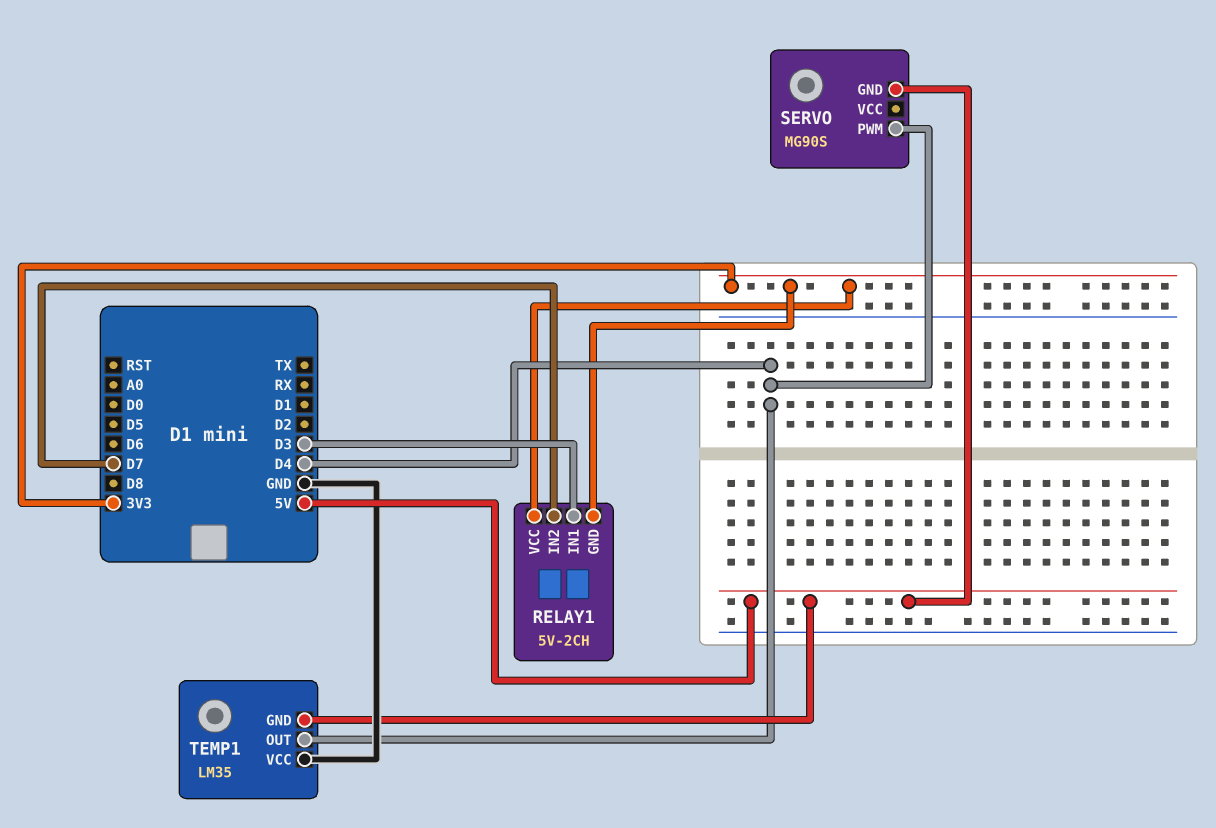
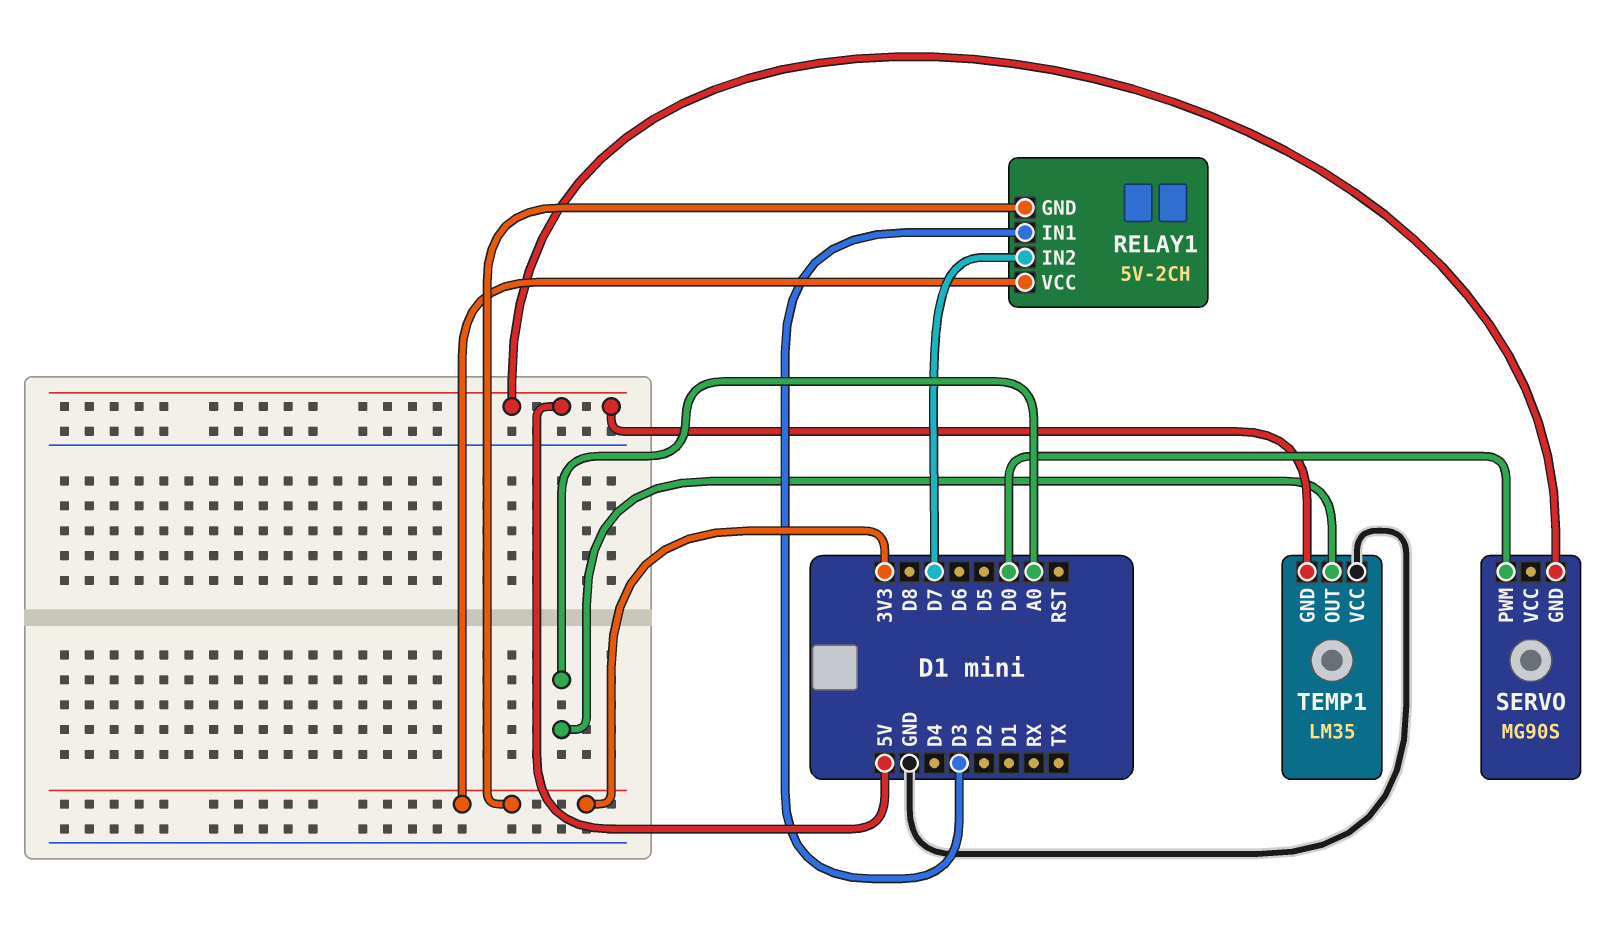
SERVO pin PWM: D4 -> D0
TEMP1 pin OUT: D4 -> A0

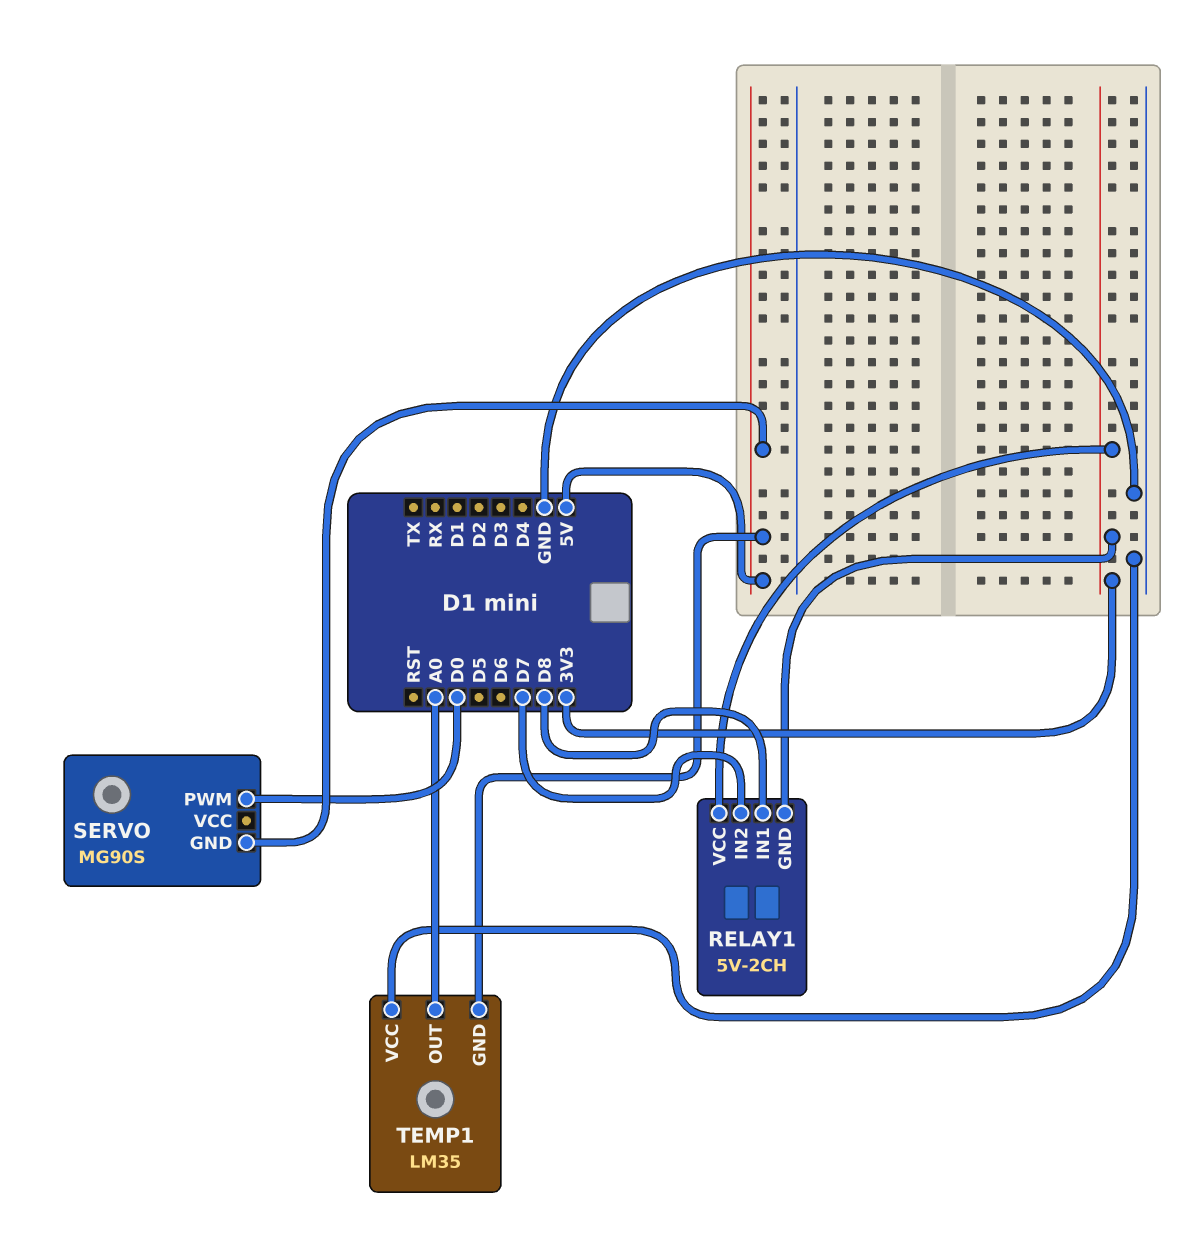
RELAY1 pin IN1: D3 -> D8

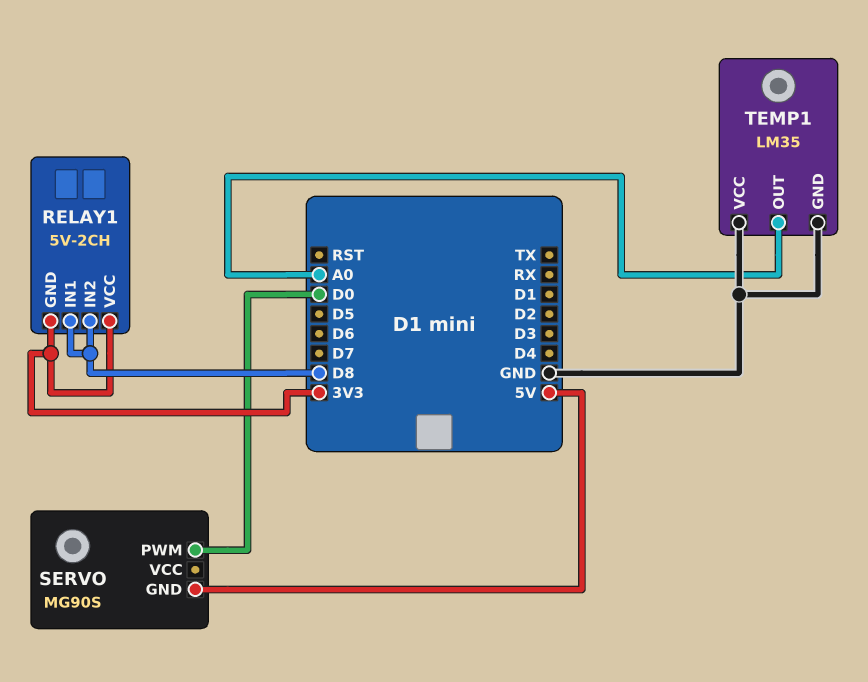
RELAY1 pin IN2: D7 -> D8
TEMP1 pin GND: 5V -> GND

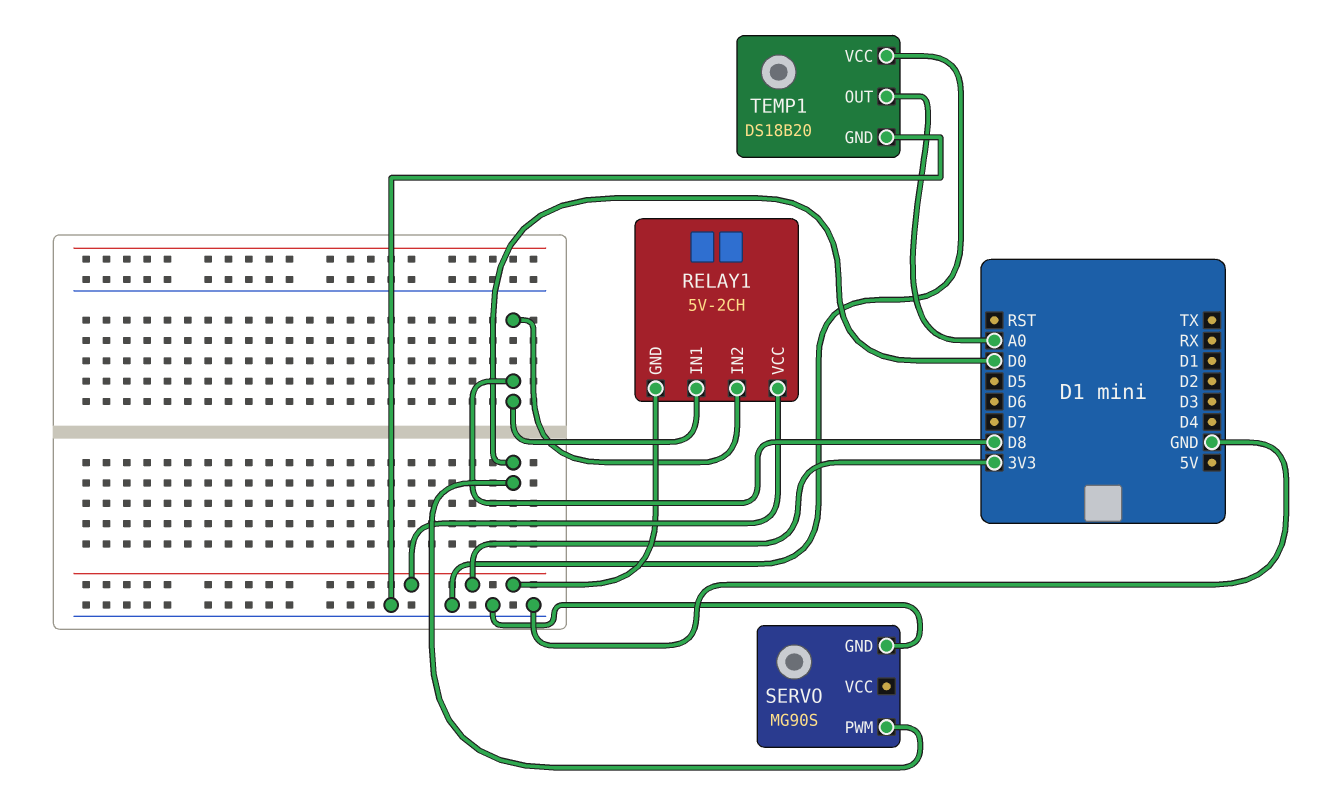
SERVO pin GND: 5V -> GND
TEMP1: LM35 -> DS18B20

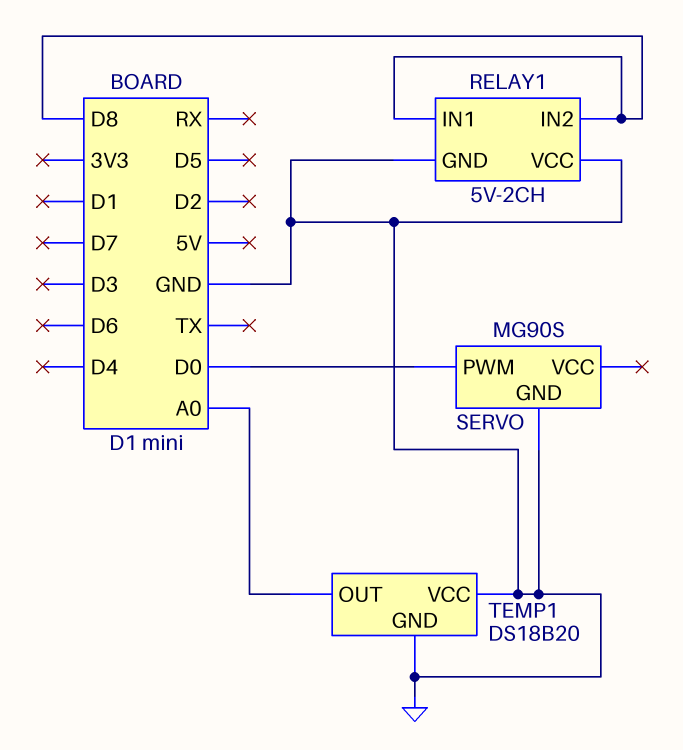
RELAY1 pin GND: 3V3 -> GND
RELAY1 pin VCC: 3V3 -> GND

